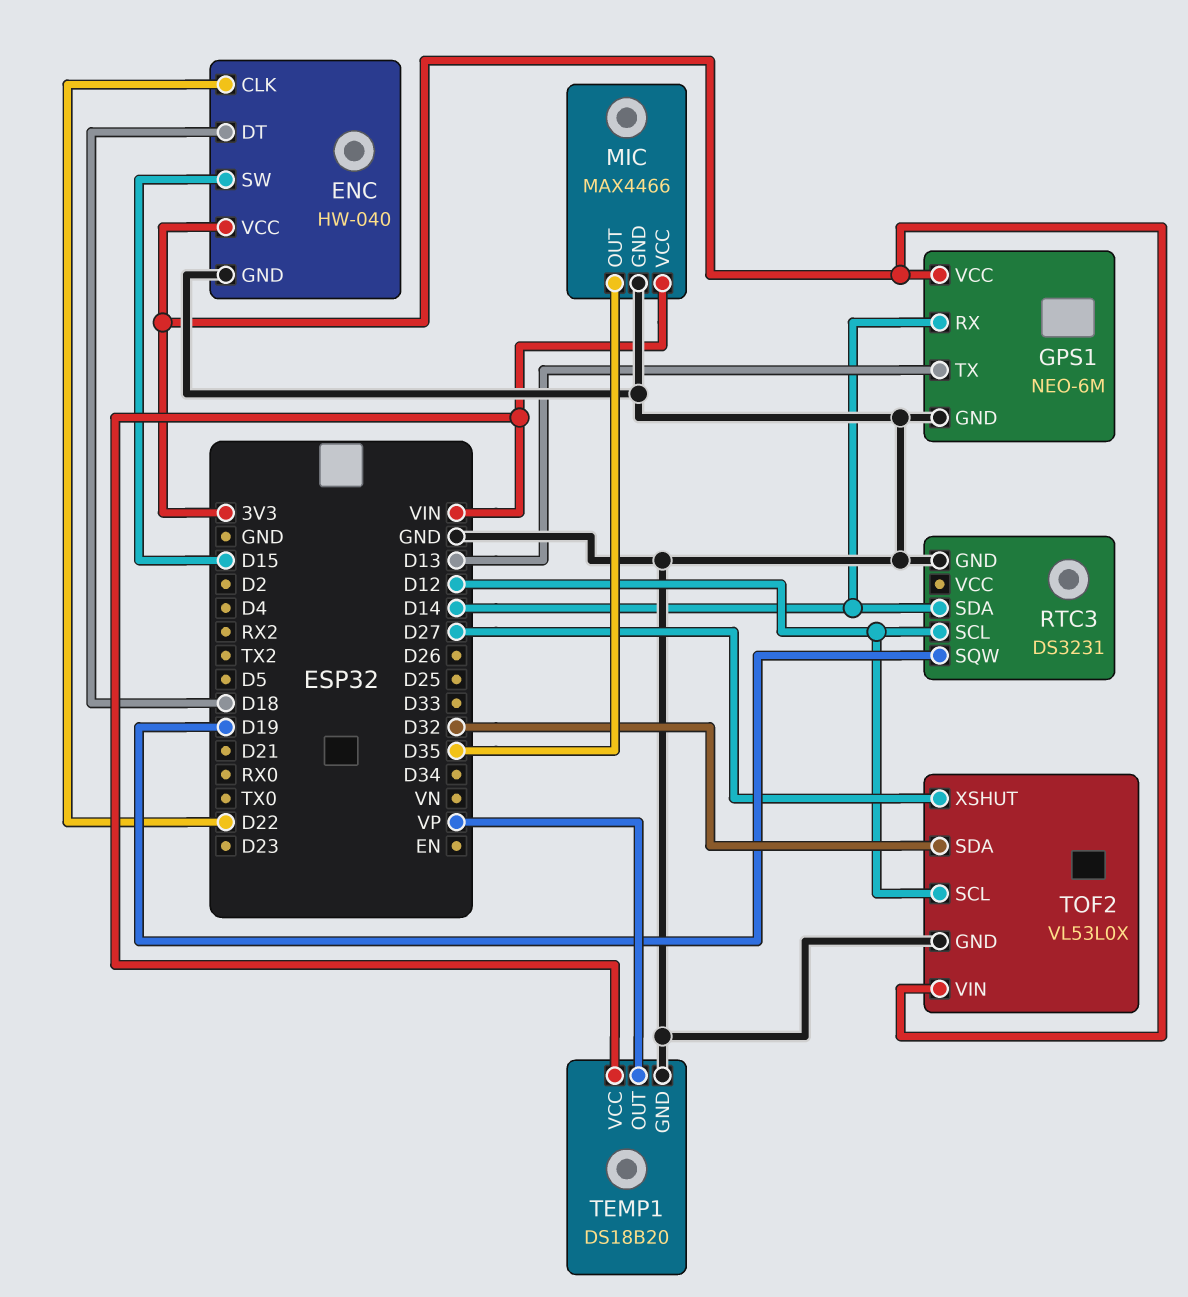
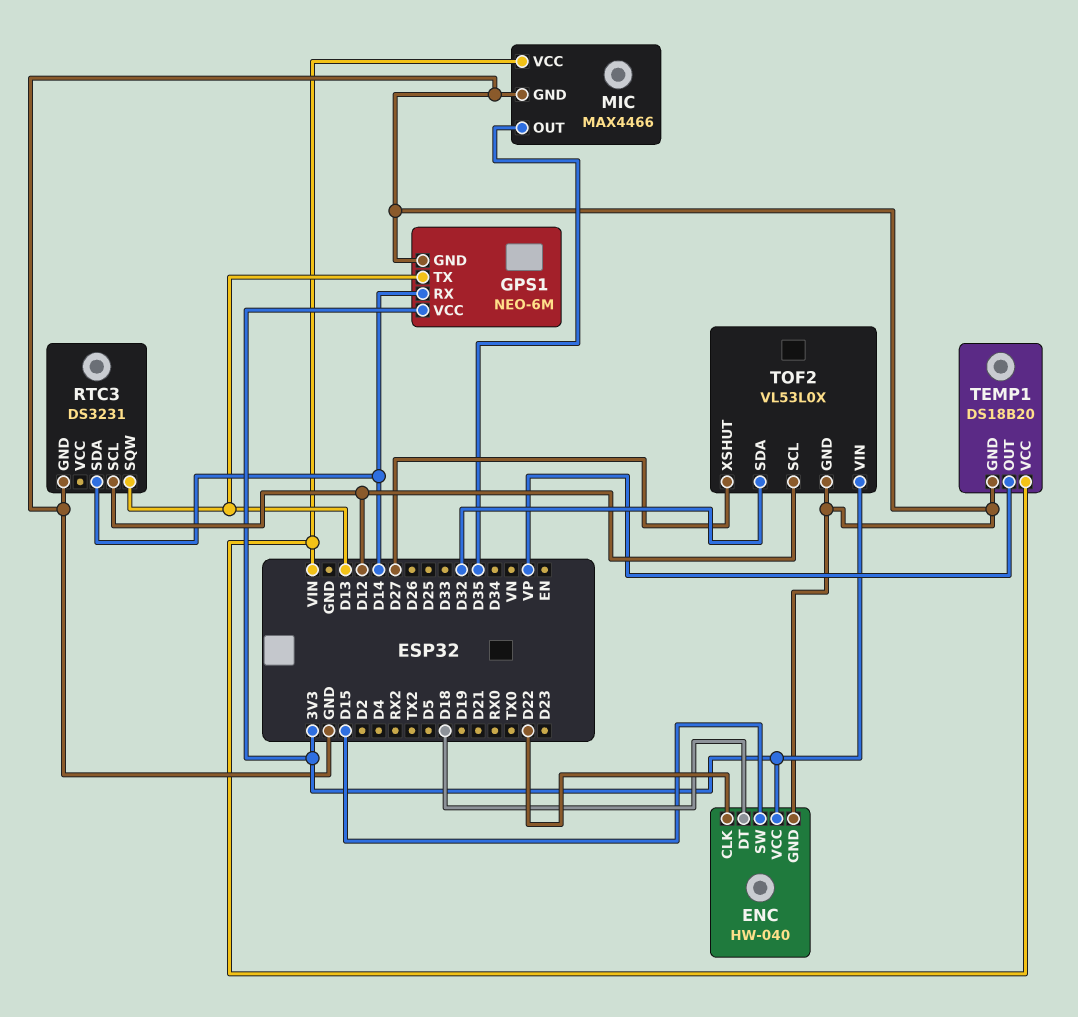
RTC3 pin SQW: D19 -> D13

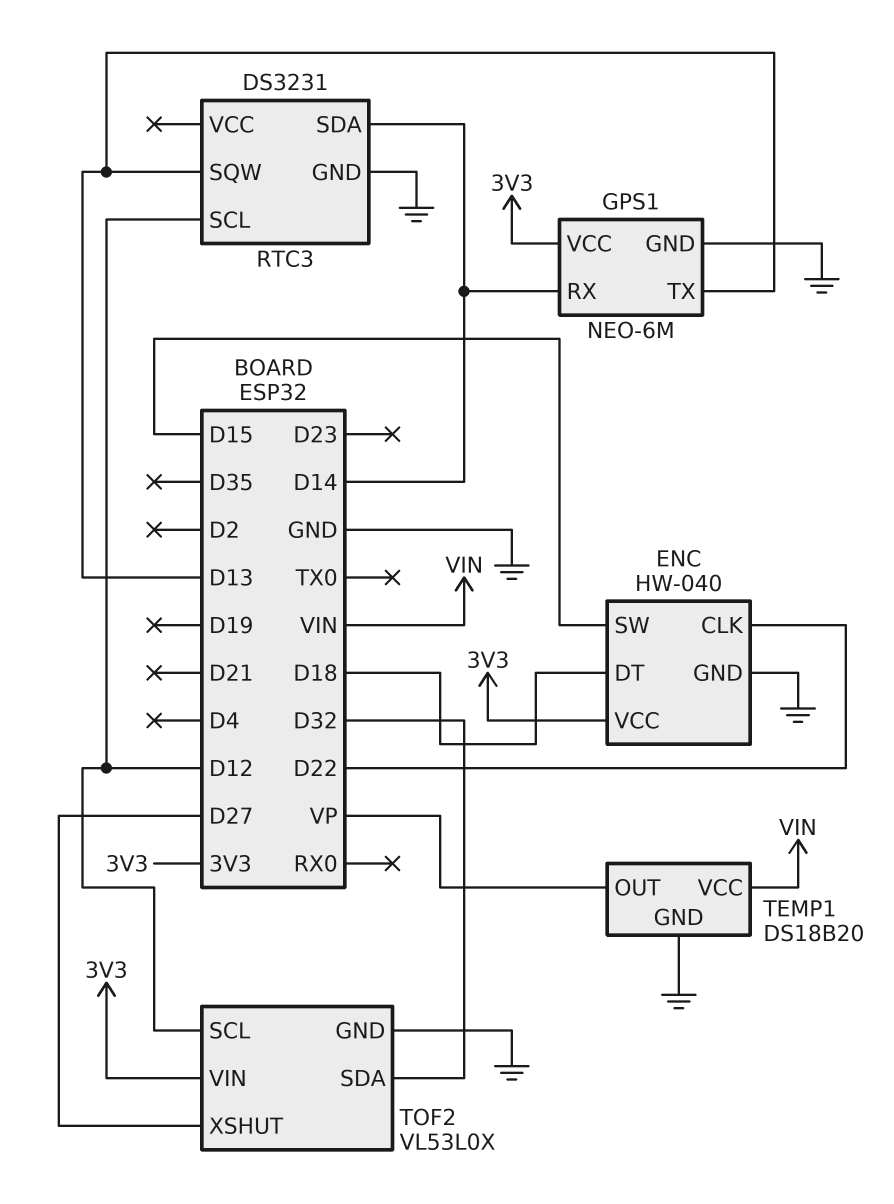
MIC: MAX4466 -> none
MIC pin GND: GND -> none
MIC pin OUT: D35 -> none
MIC pin VCC: VIN -> none

